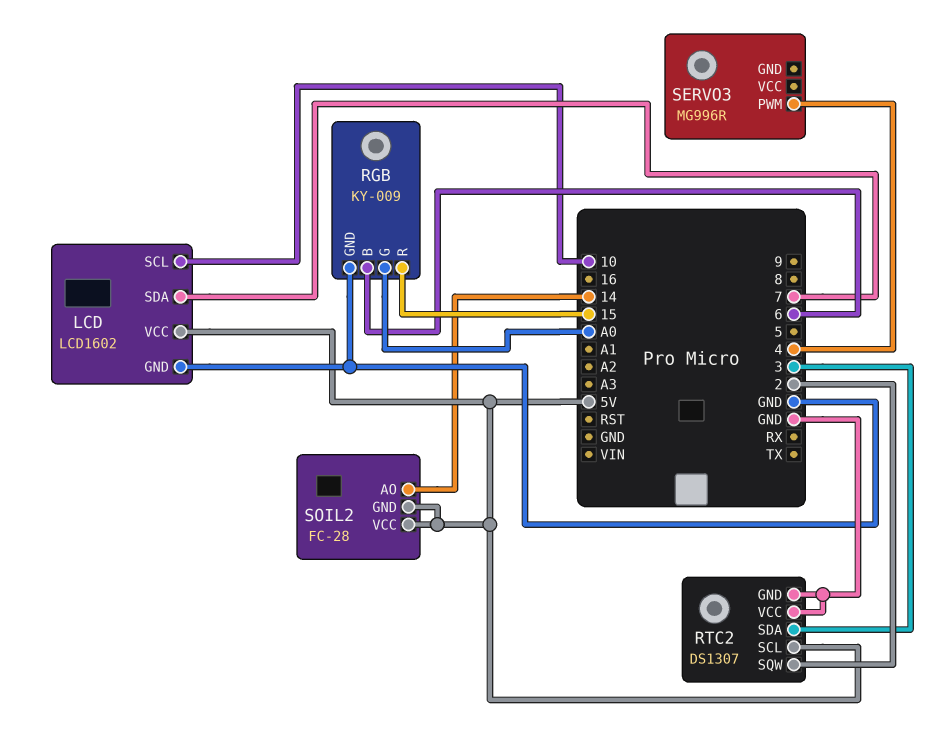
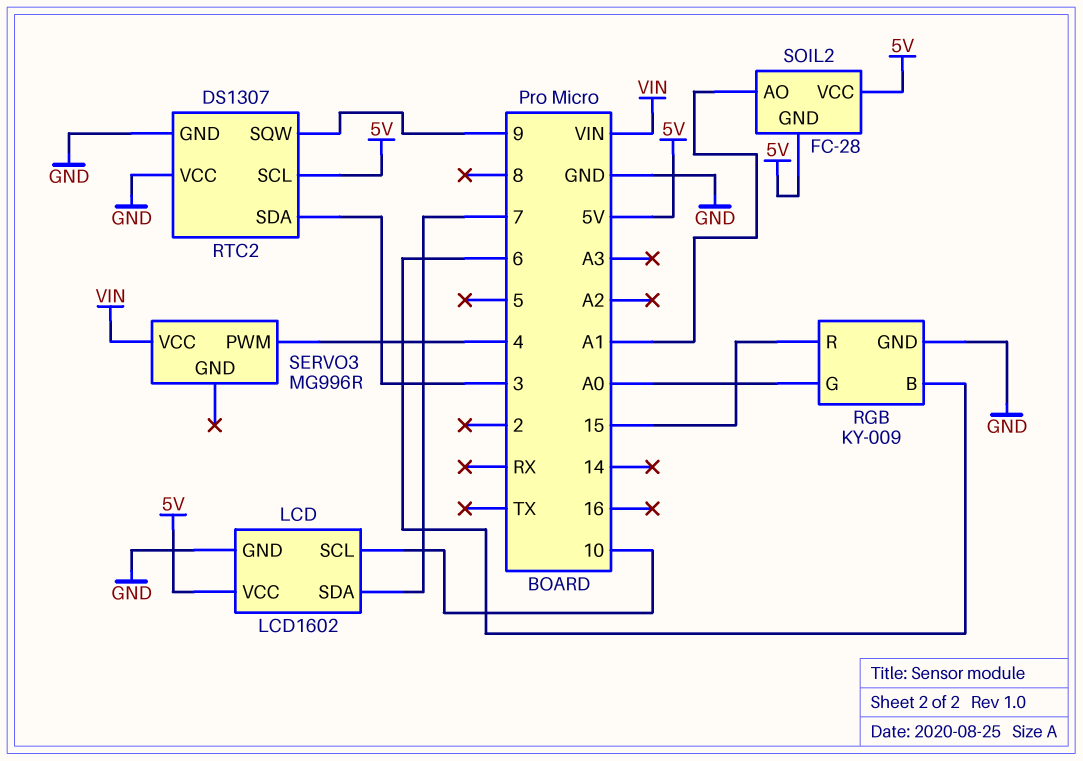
RTC2 pin SQW: 2 -> 9
SERVO3 pin VCC: none -> VIN
SOIL2 pin AO: 14 -> A1

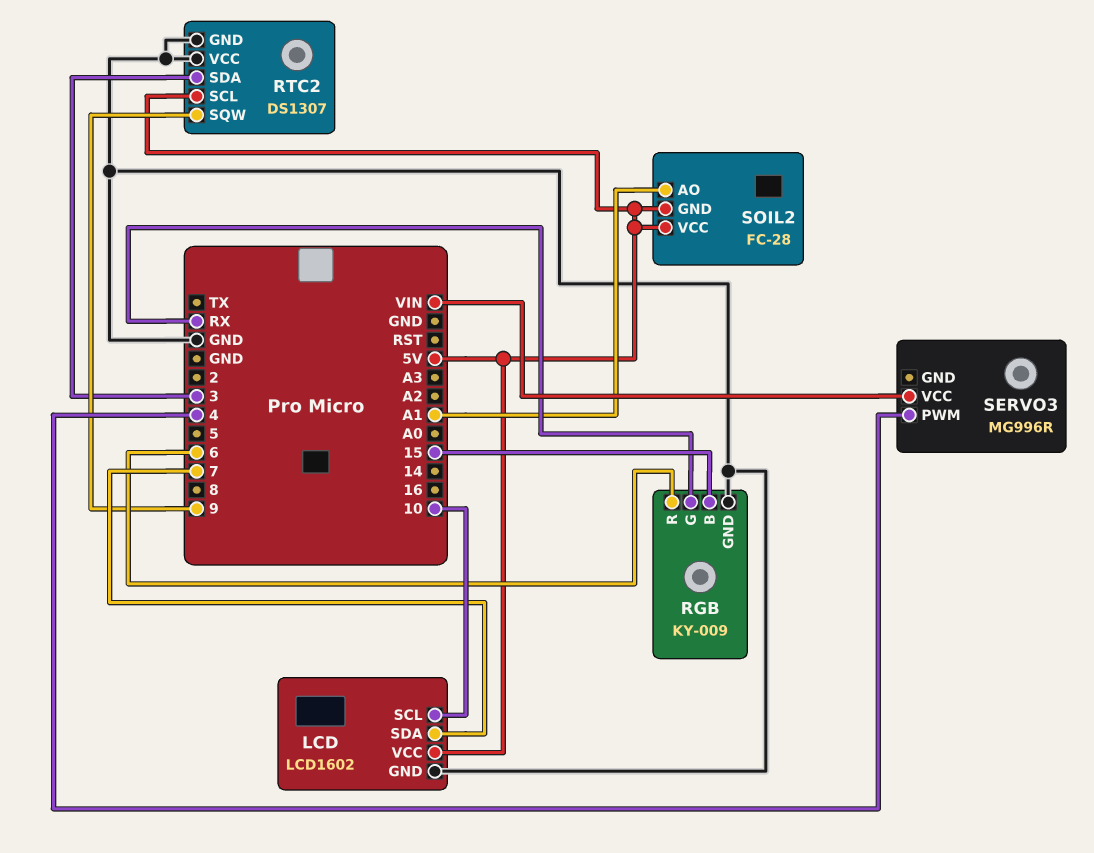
RGB pin B: 6 -> 15
RGB pin G: A0 -> RX
RGB pin R: 15 -> 6

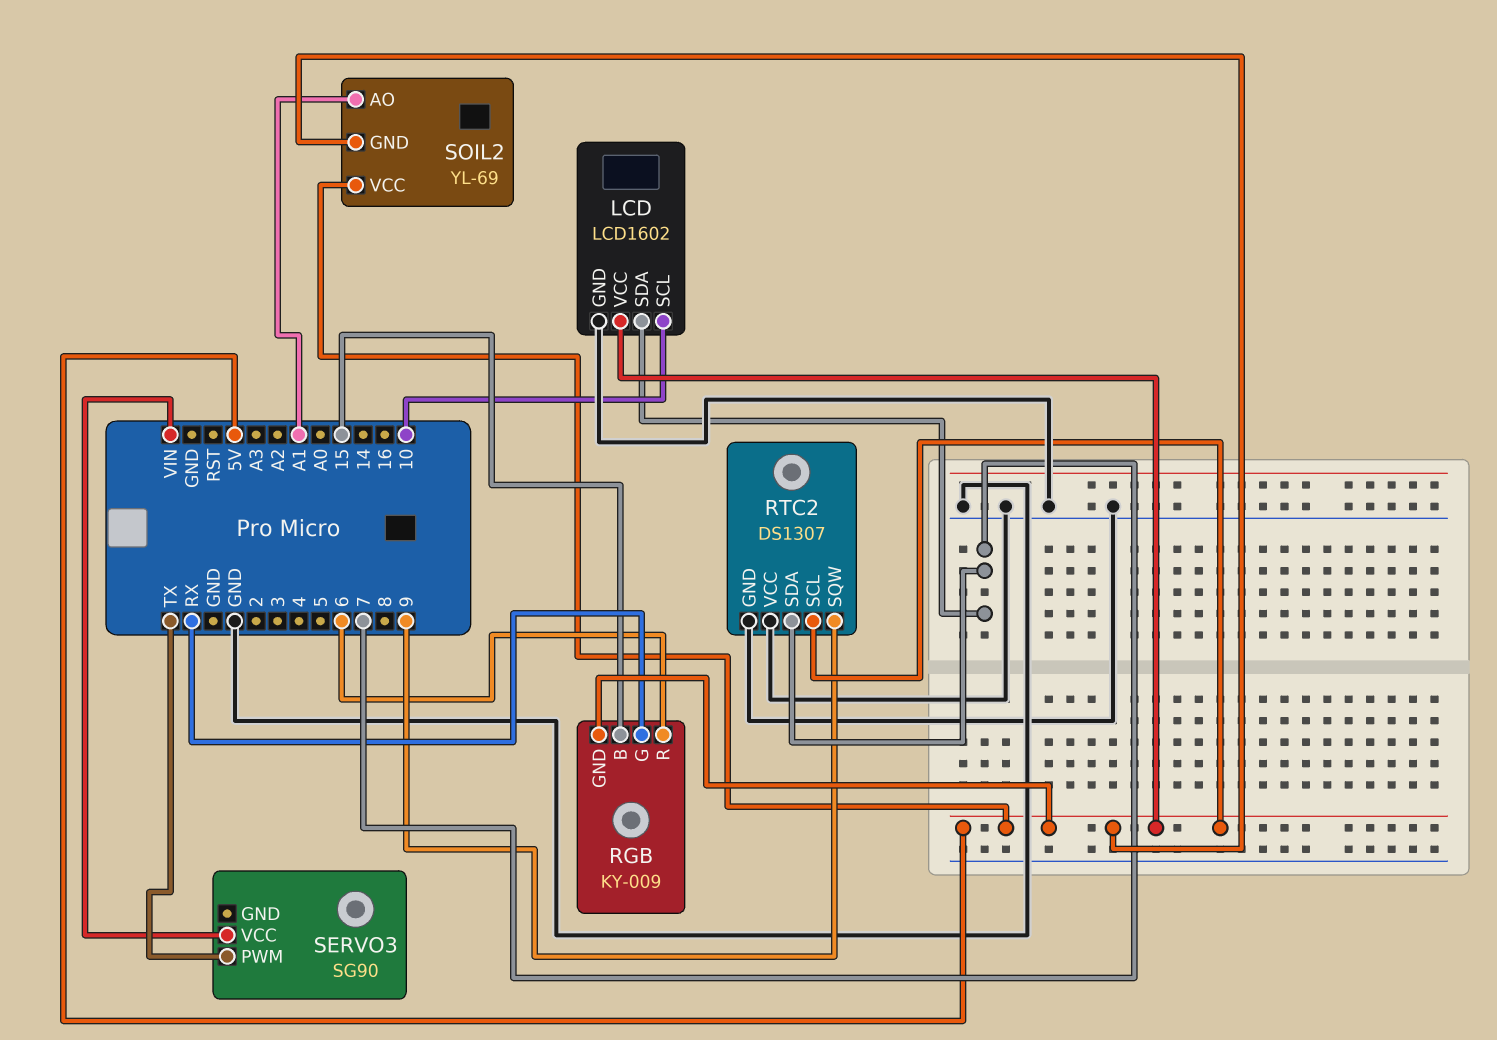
RGB pin GND: GND -> 5V
RTC2 pin SDA: 3 -> 7
SERVO3: MG996R -> SG90
SERVO3 pin PWM: 4 -> TX
SOIL2: FC-28 -> YL-69

